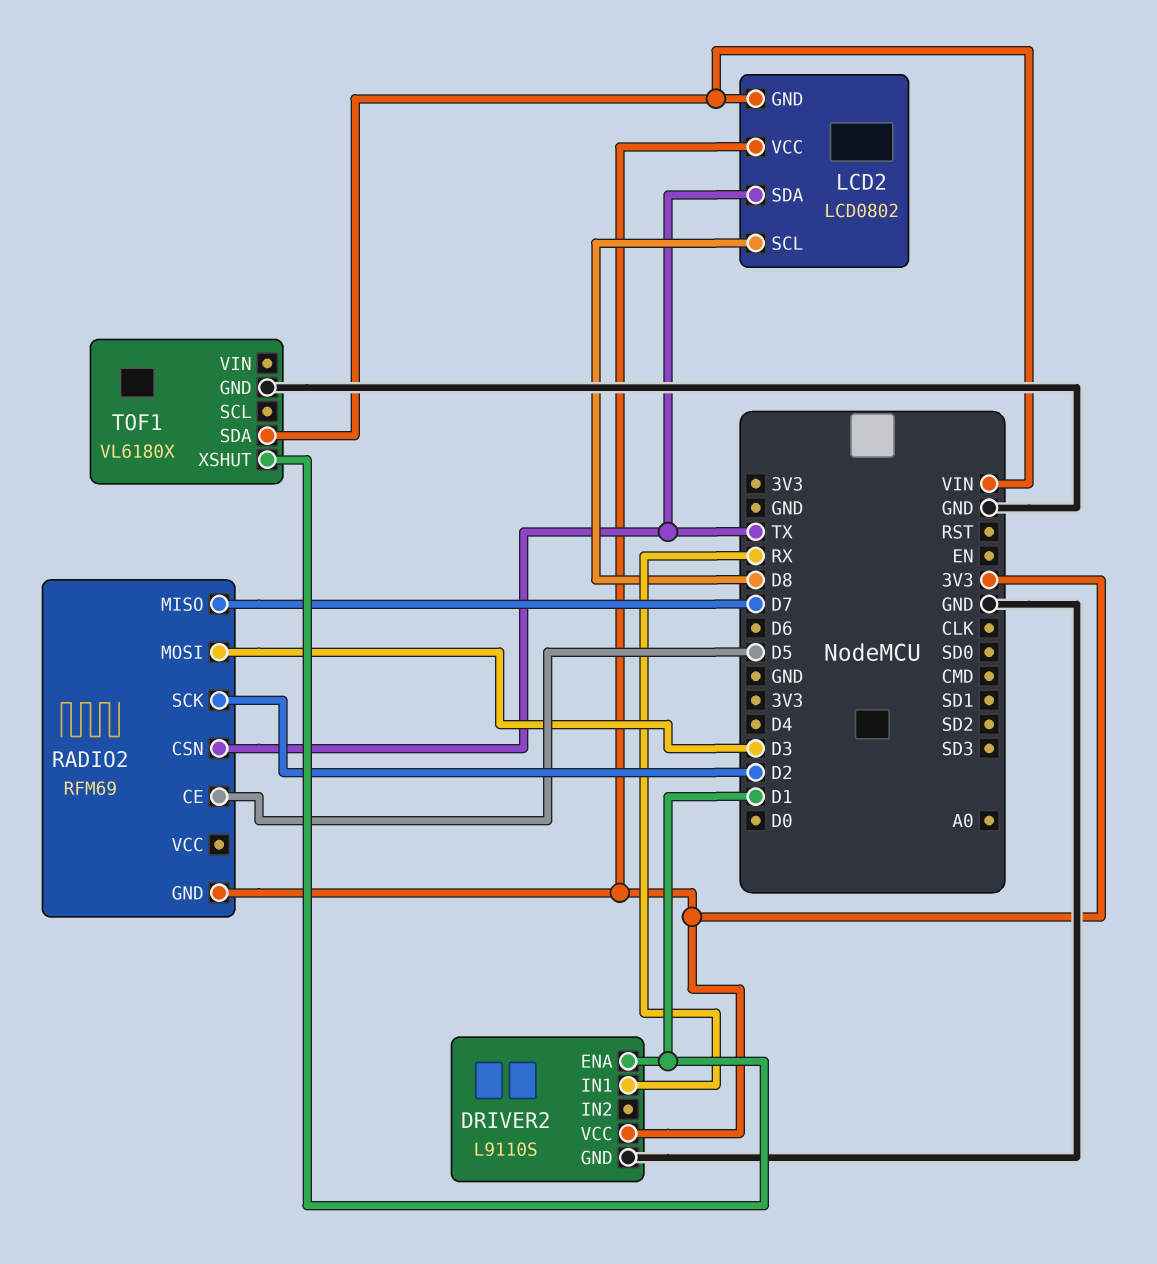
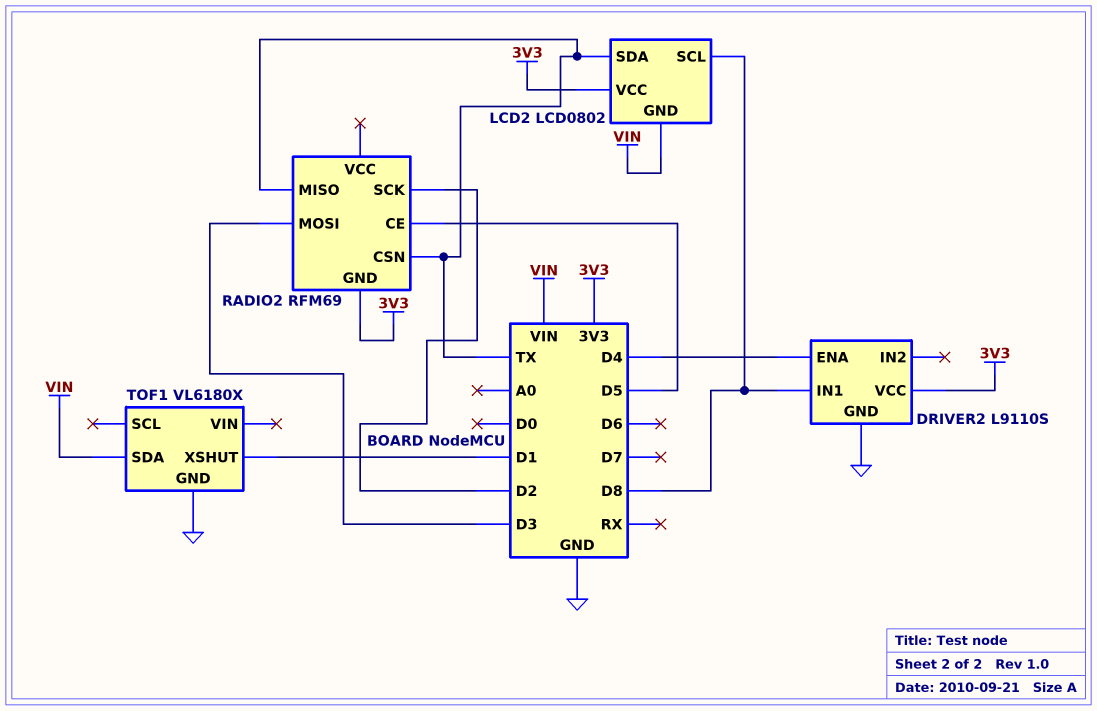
DRIVER2 pin ENA: D1 -> D4
DRIVER2 pin IN1: RX -> D8
RADIO2 pin MISO: D7 -> TX

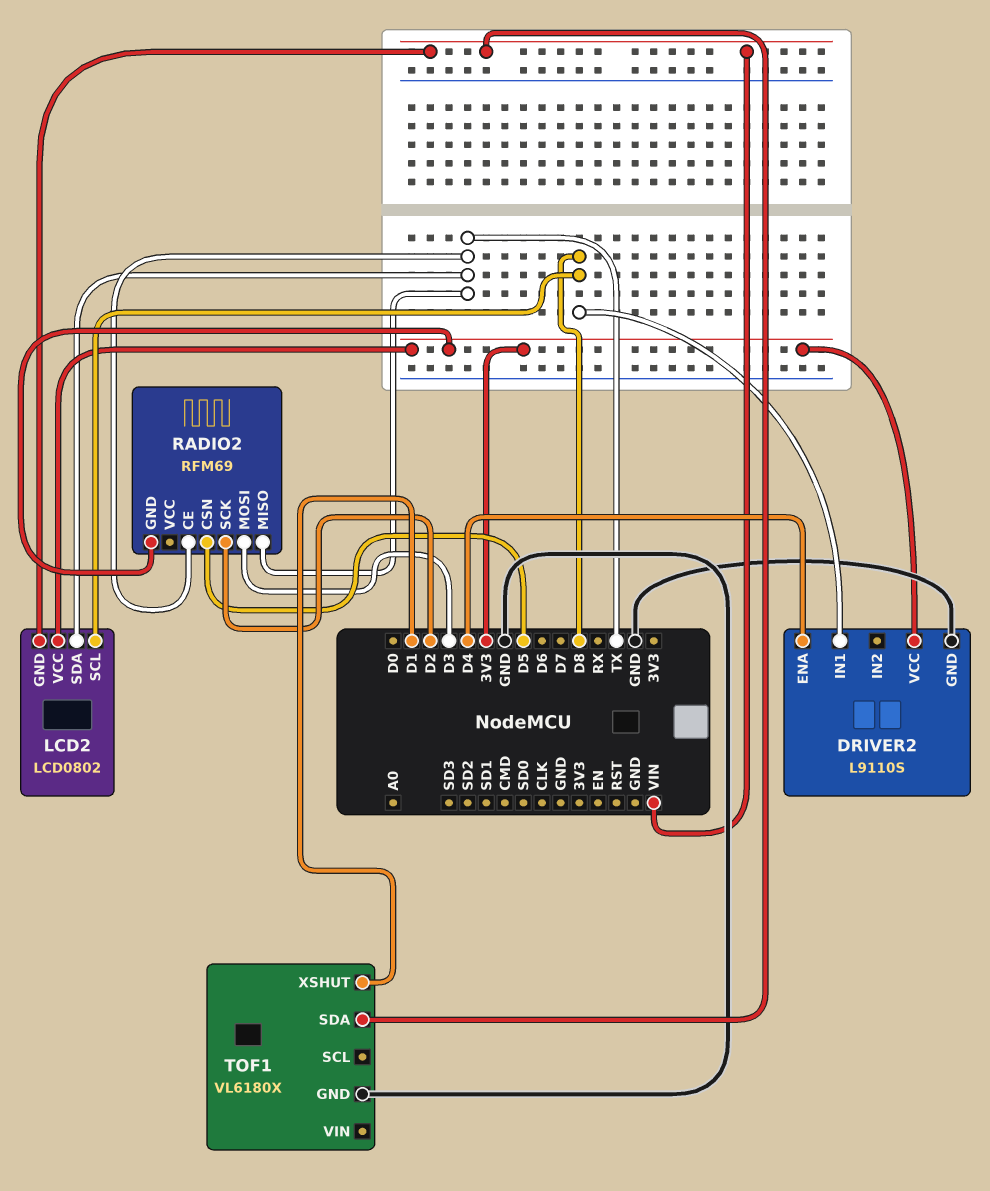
RADIO2 pin CE: D5 -> TX
RADIO2 pin CSN: TX -> D5

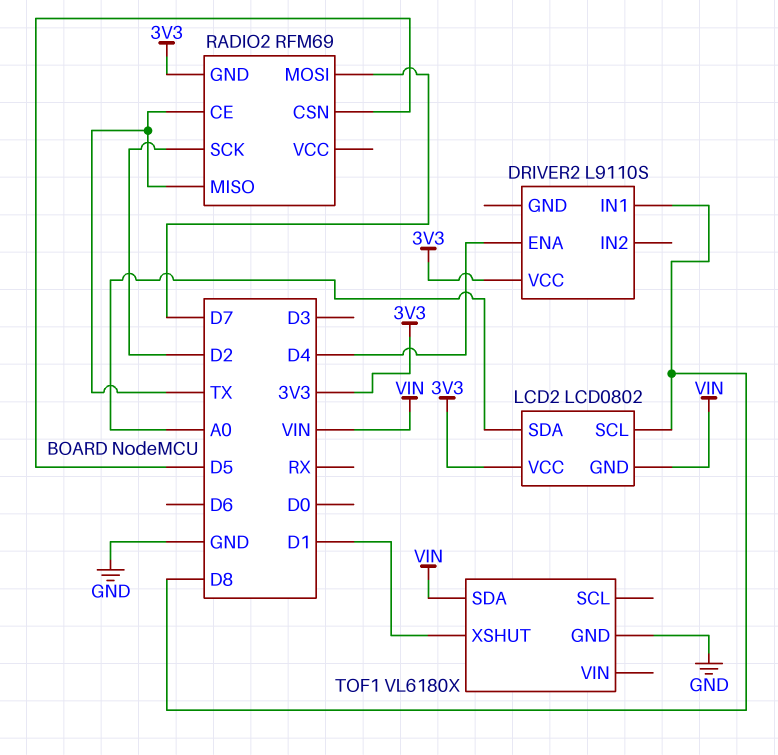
DRIVER2 pin GND: GND -> none
LCD2 pin SDA: TX -> A0
RADIO2 pin MOSI: D3 -> D7

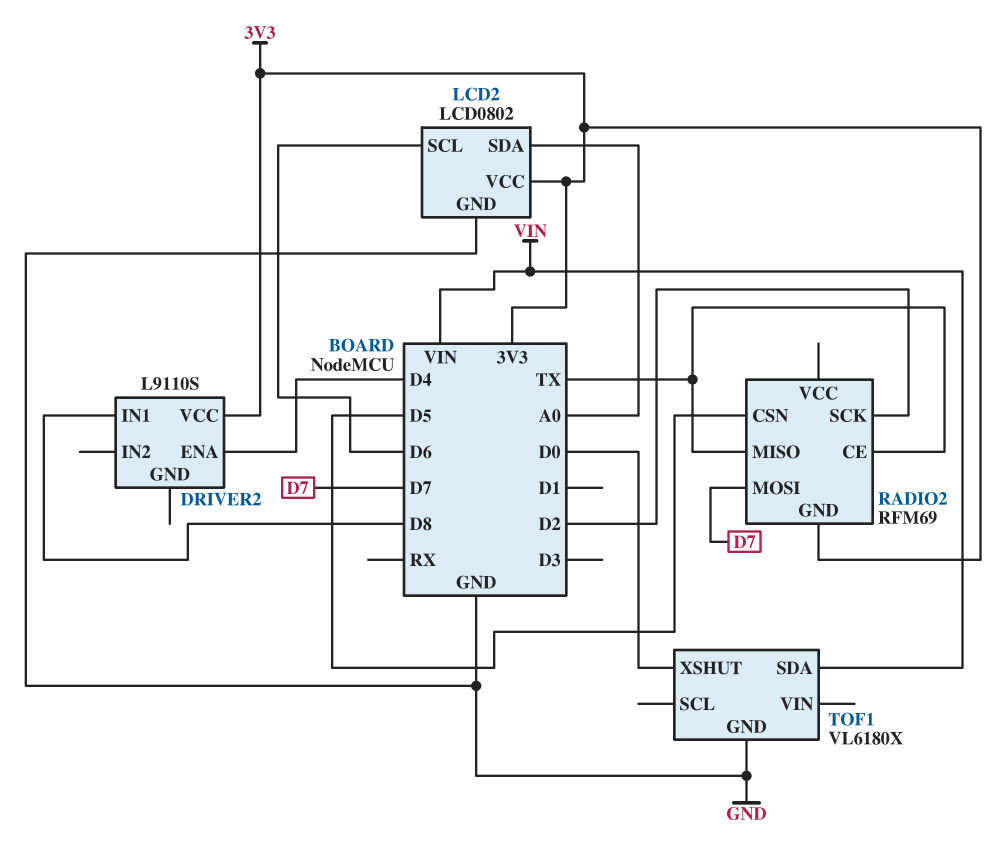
LCD2 pin GND: VIN -> GND
LCD2 pin SCL: D8 -> D6
TOF1 pin XSHUT: D1 -> D0

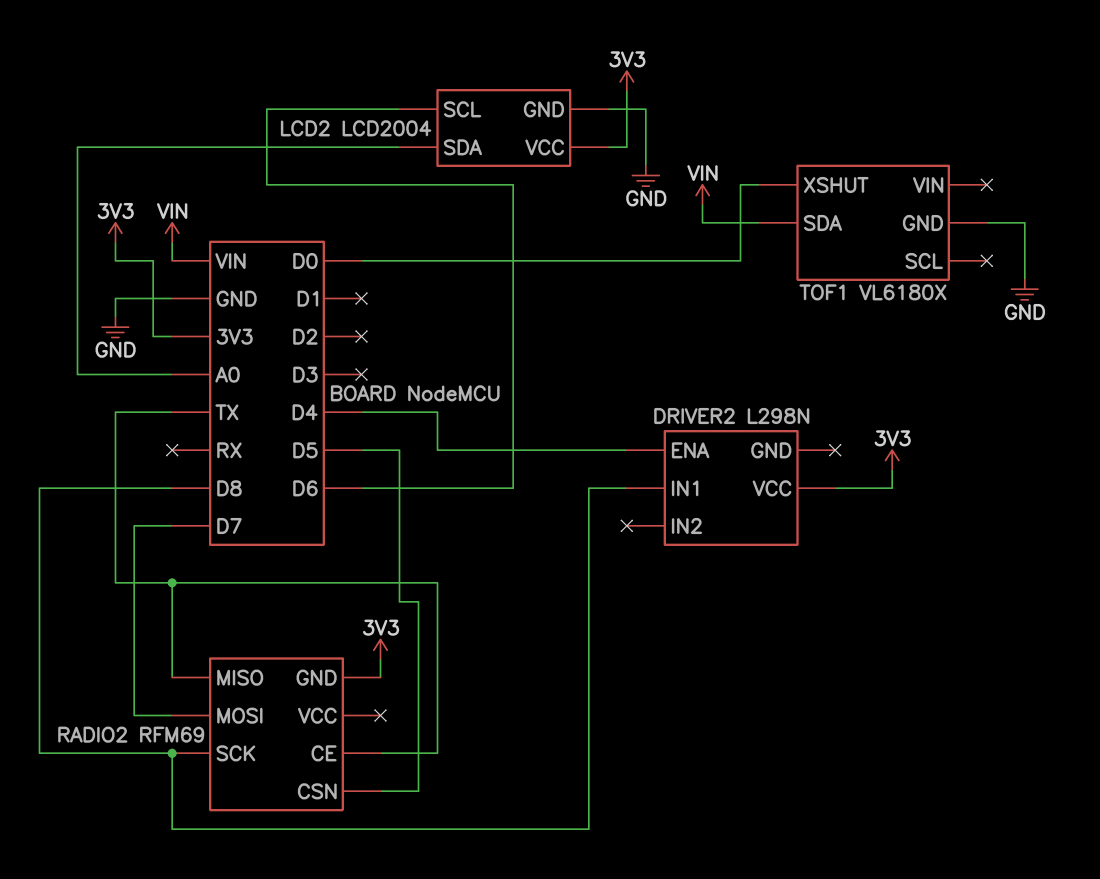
DRIVER2: L9110S -> L298N
LCD2: LCD0802 -> LCD2004
RADIO2 pin SCK: D2 -> D8

